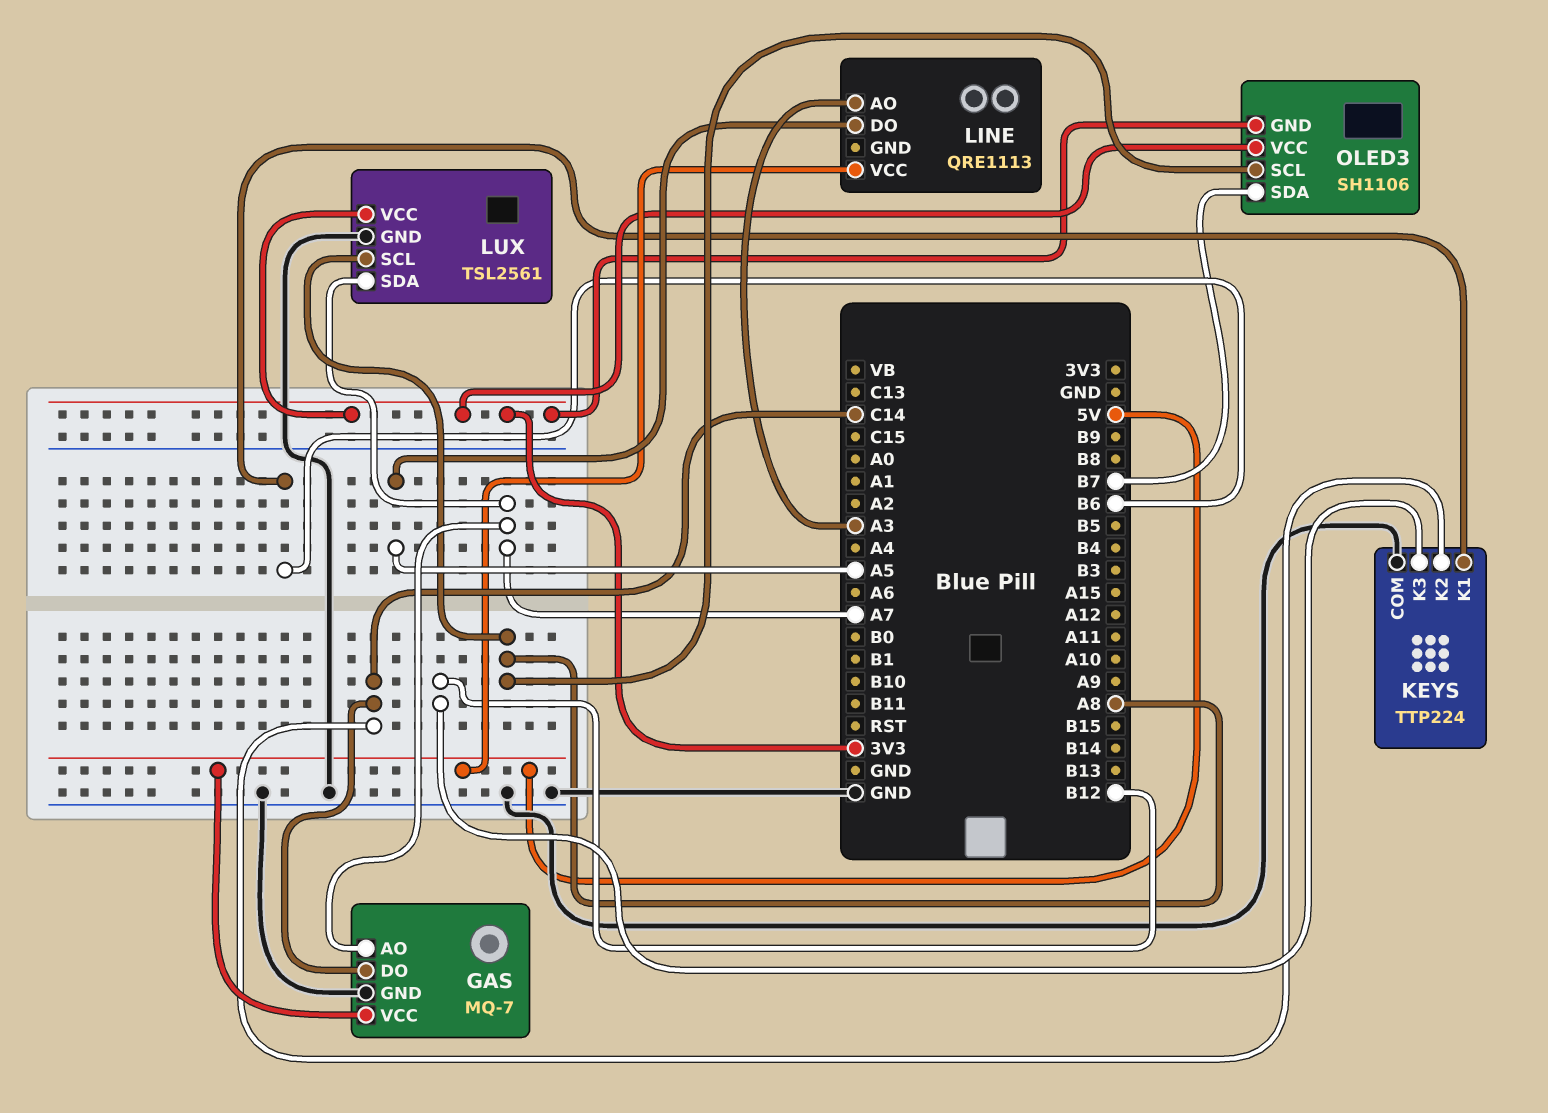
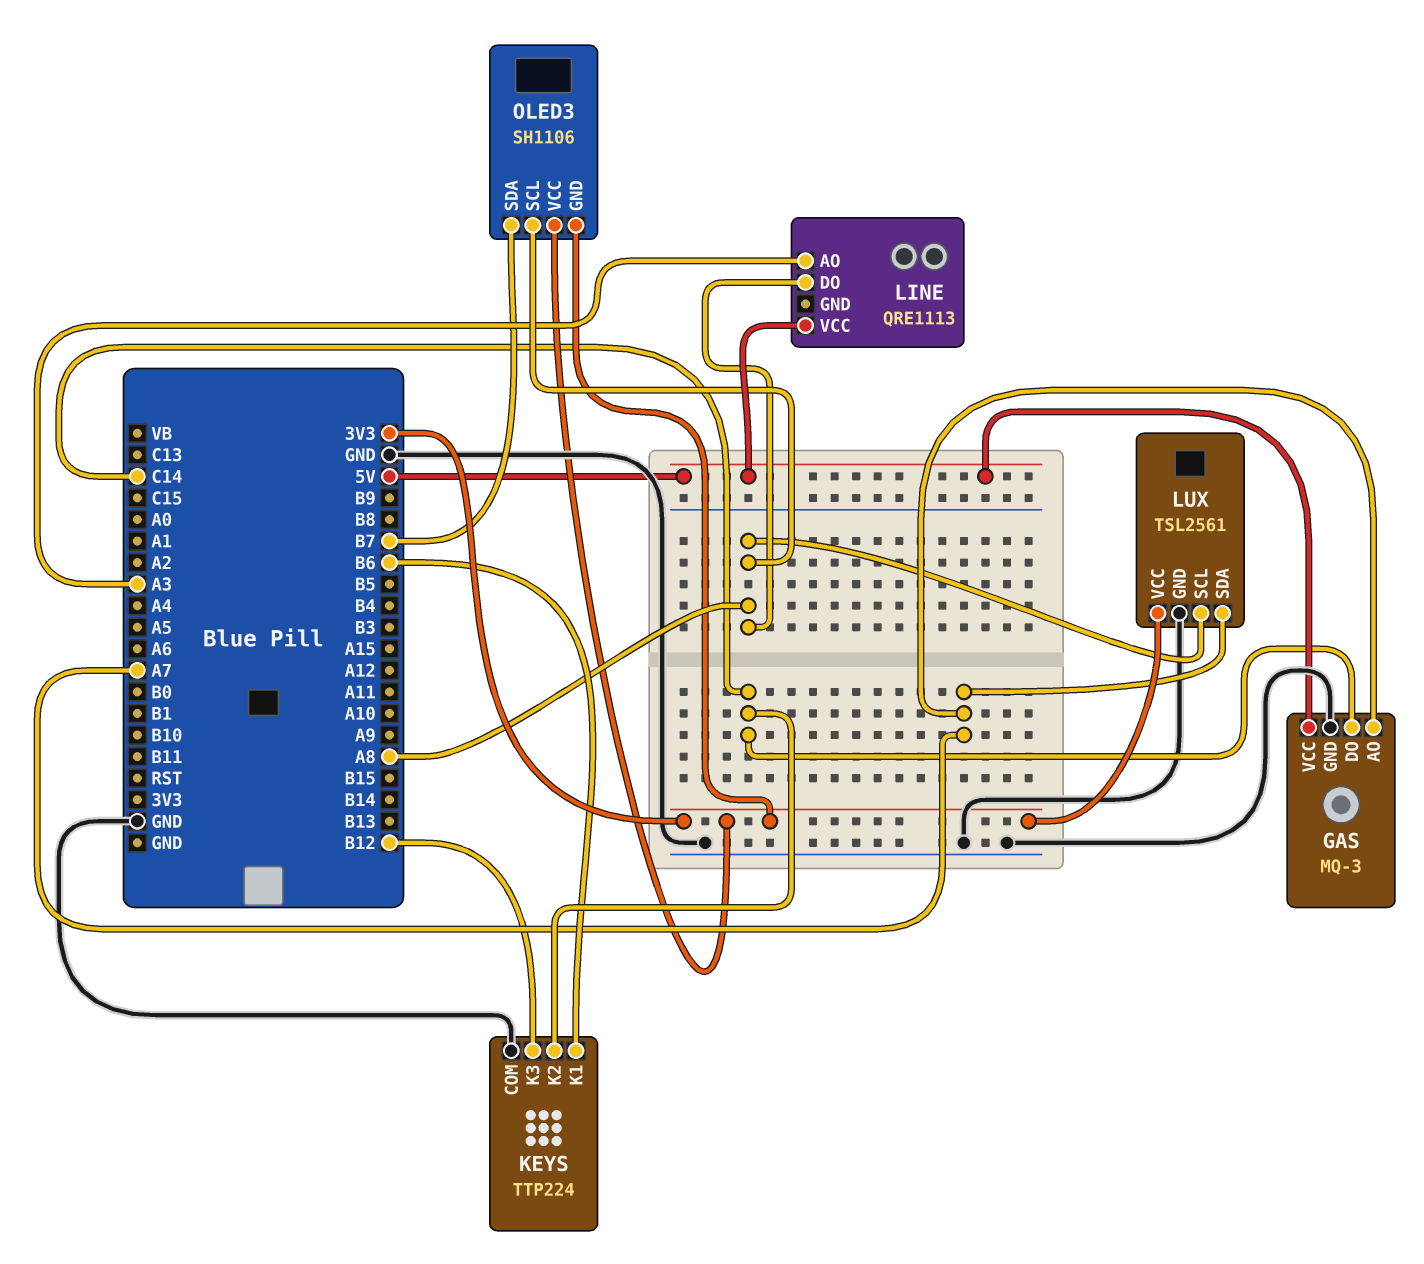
GAS: MQ-7 -> MQ-3
LINE pin DO: A5 -> A8

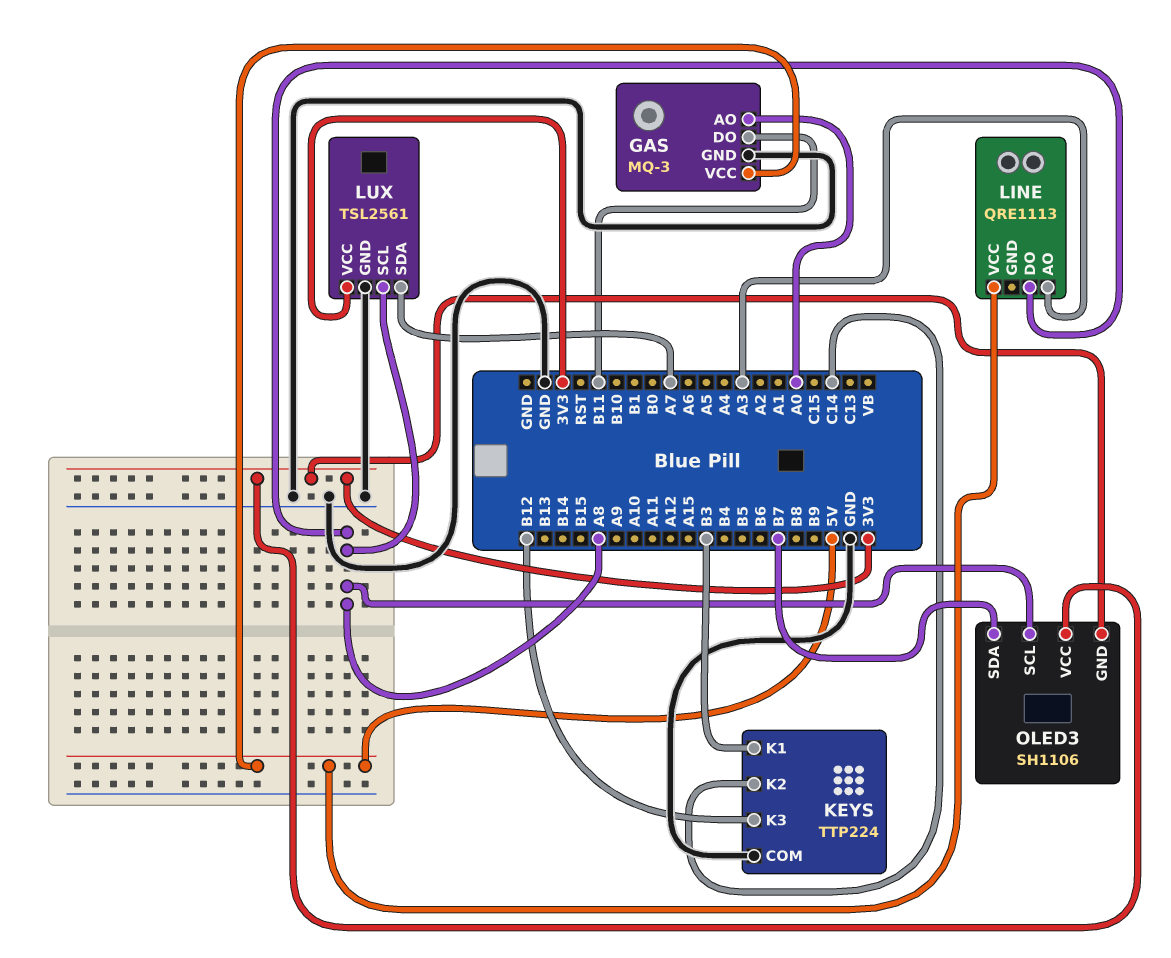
GAS pin AO: A7 -> A0
GAS pin DO: C14 -> B11
KEYS pin K1: B6 -> B3

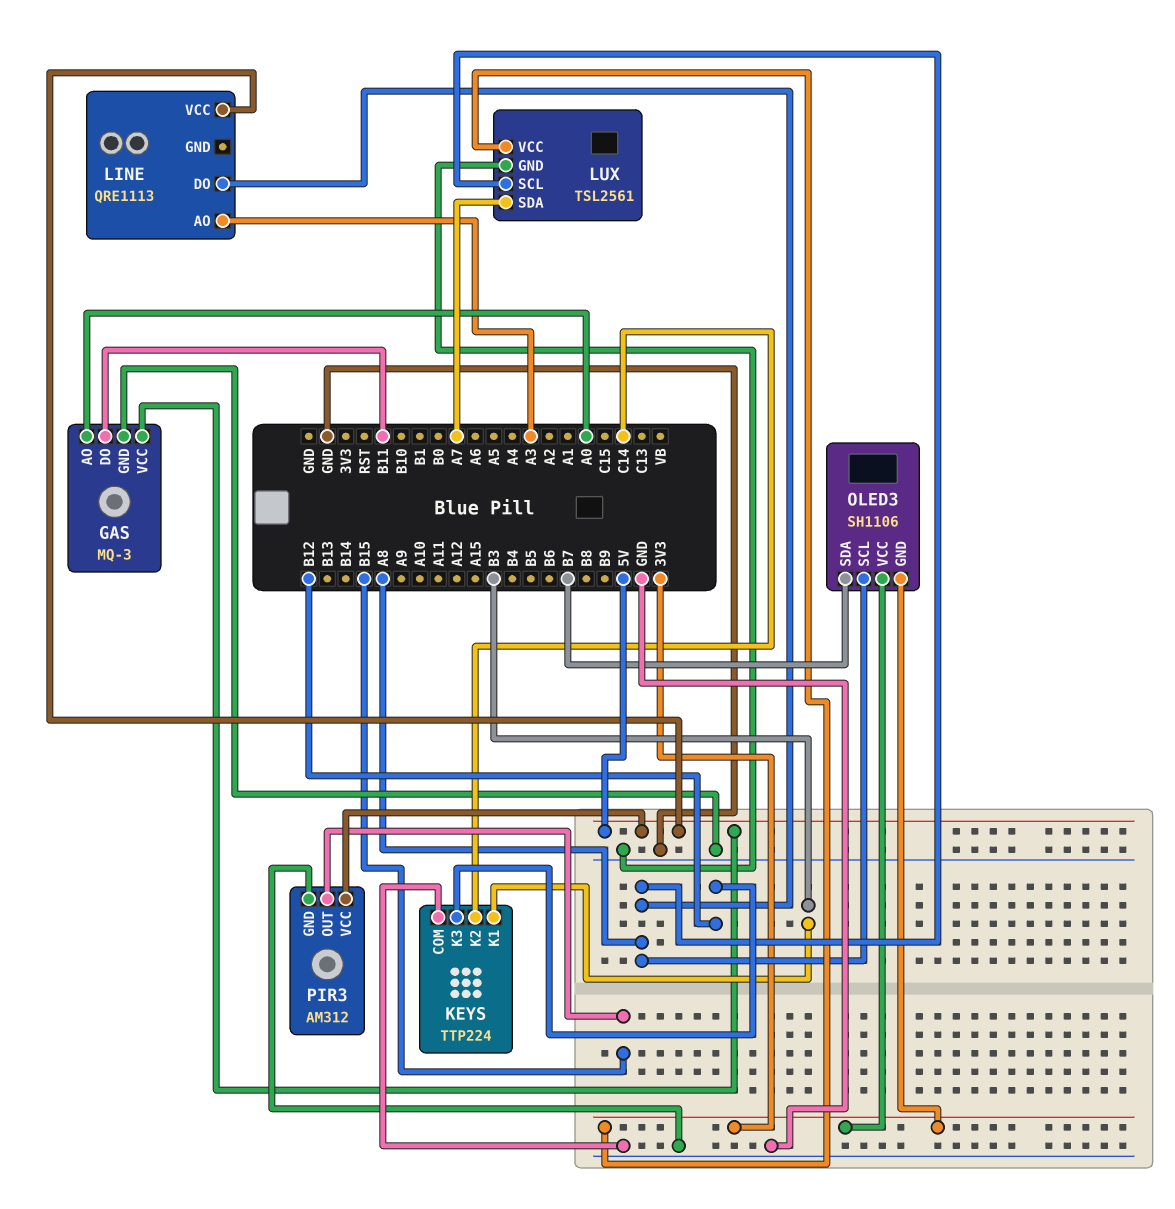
PIR3: none -> AM312
PIR3 pin GND: none -> GND
PIR3 pin OUT: none -> B15
PIR3 pin VCC: none -> 5V

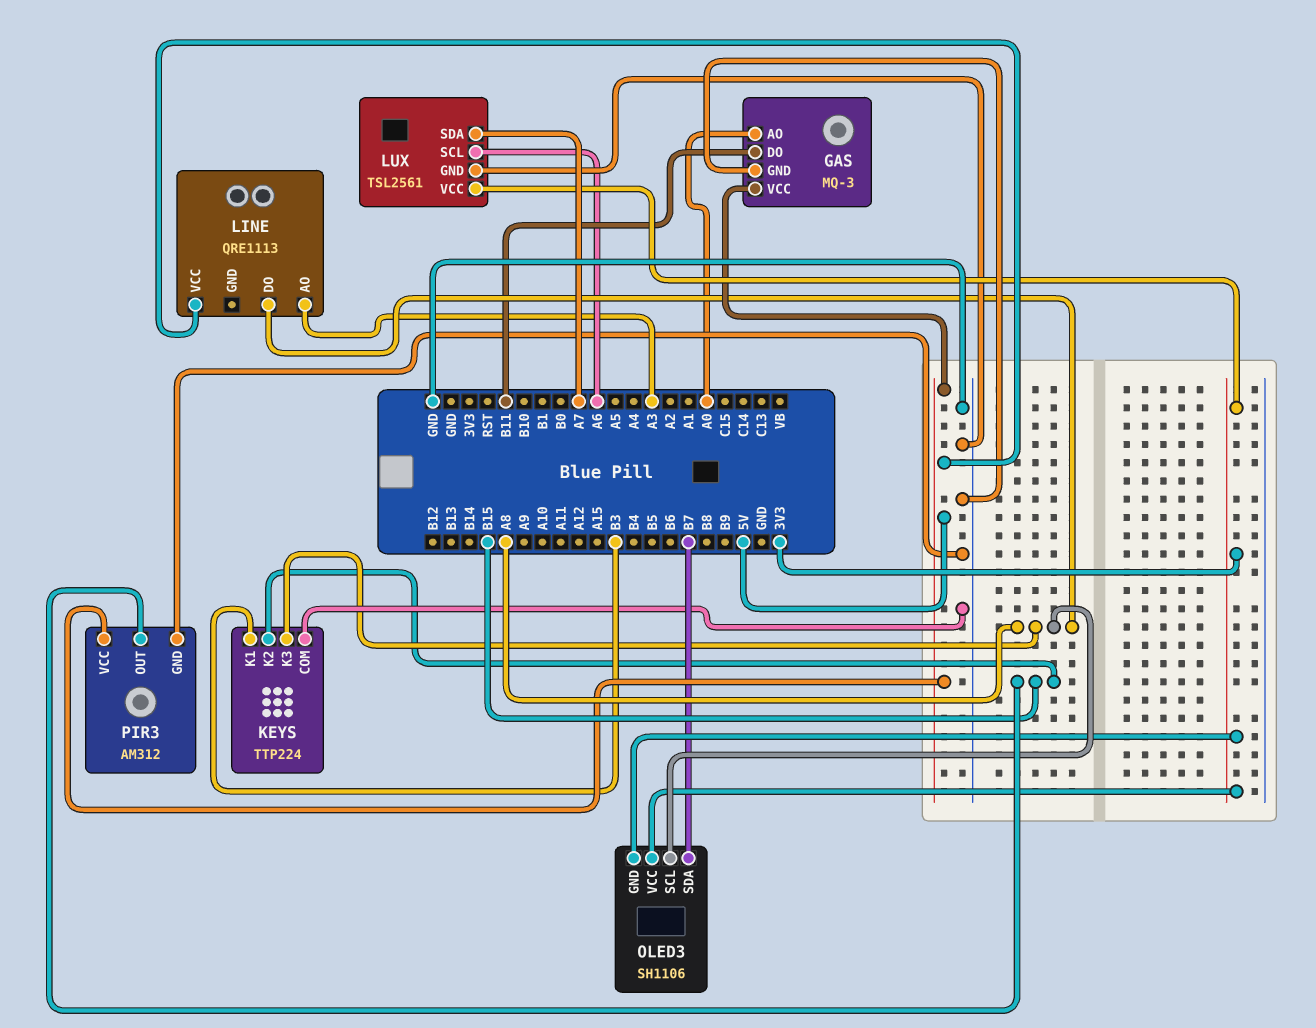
KEYS pin K2: C14 -> B15
KEYS pin K3: B12 -> A8
LUX pin SCL: A8 -> A6

